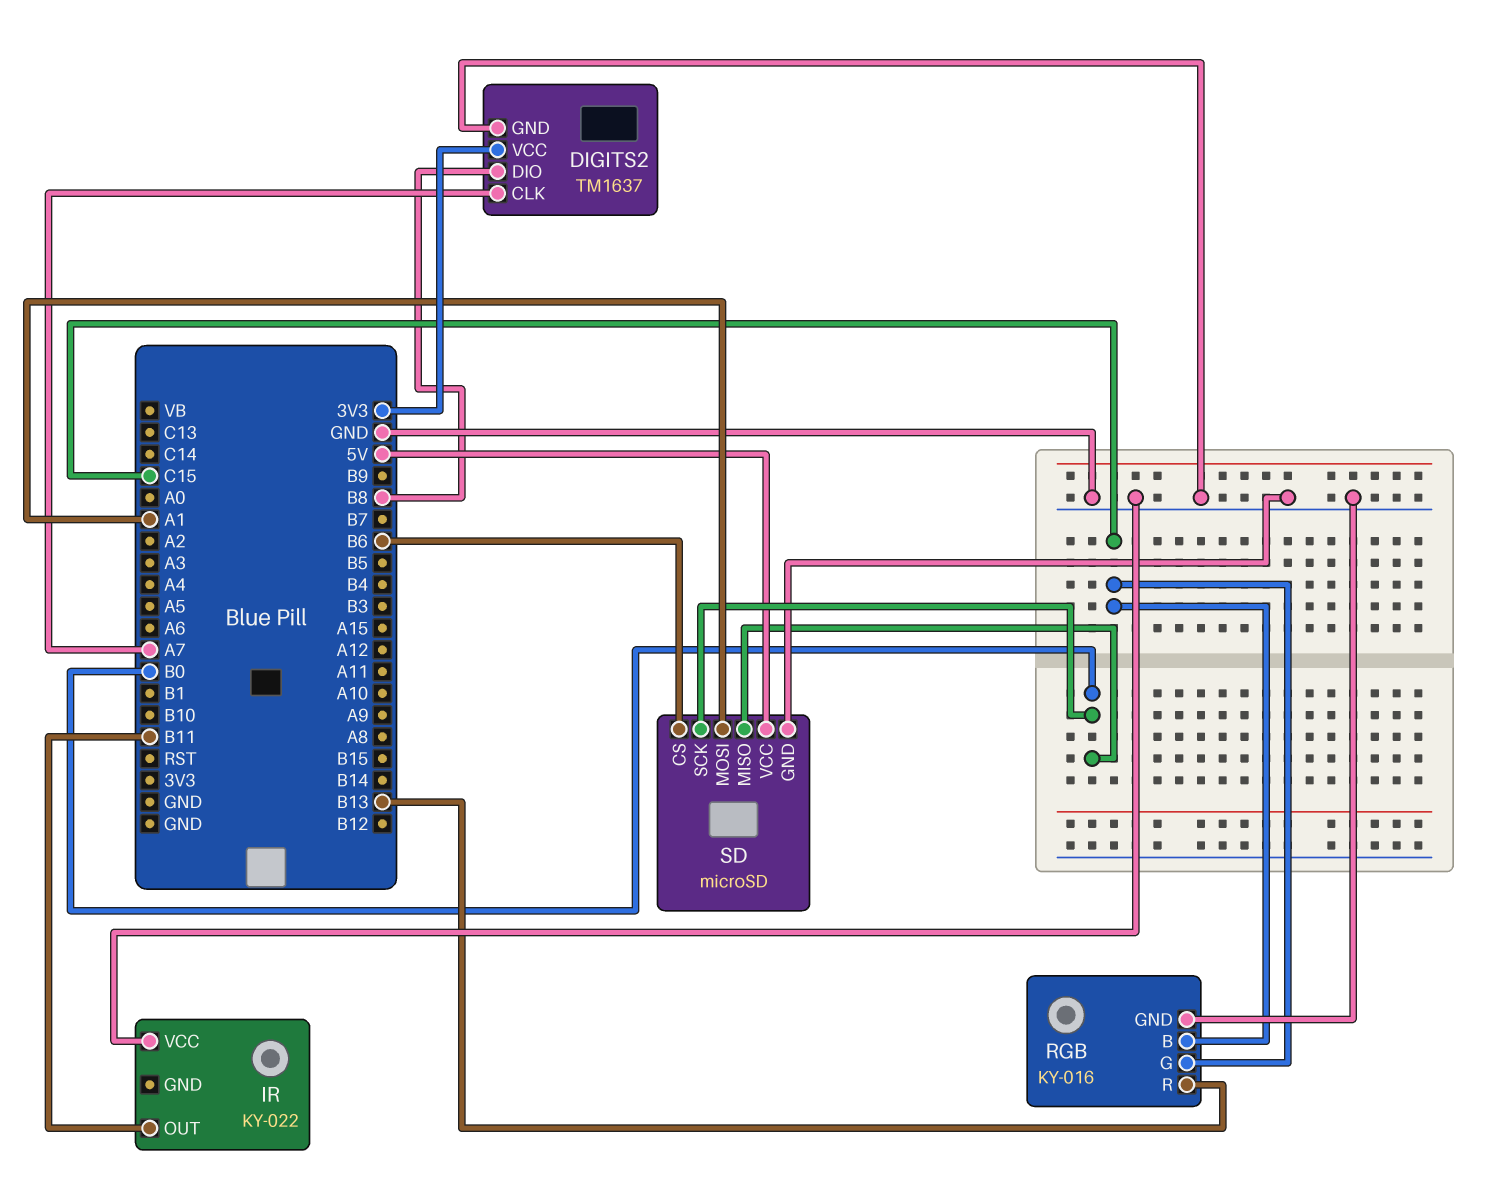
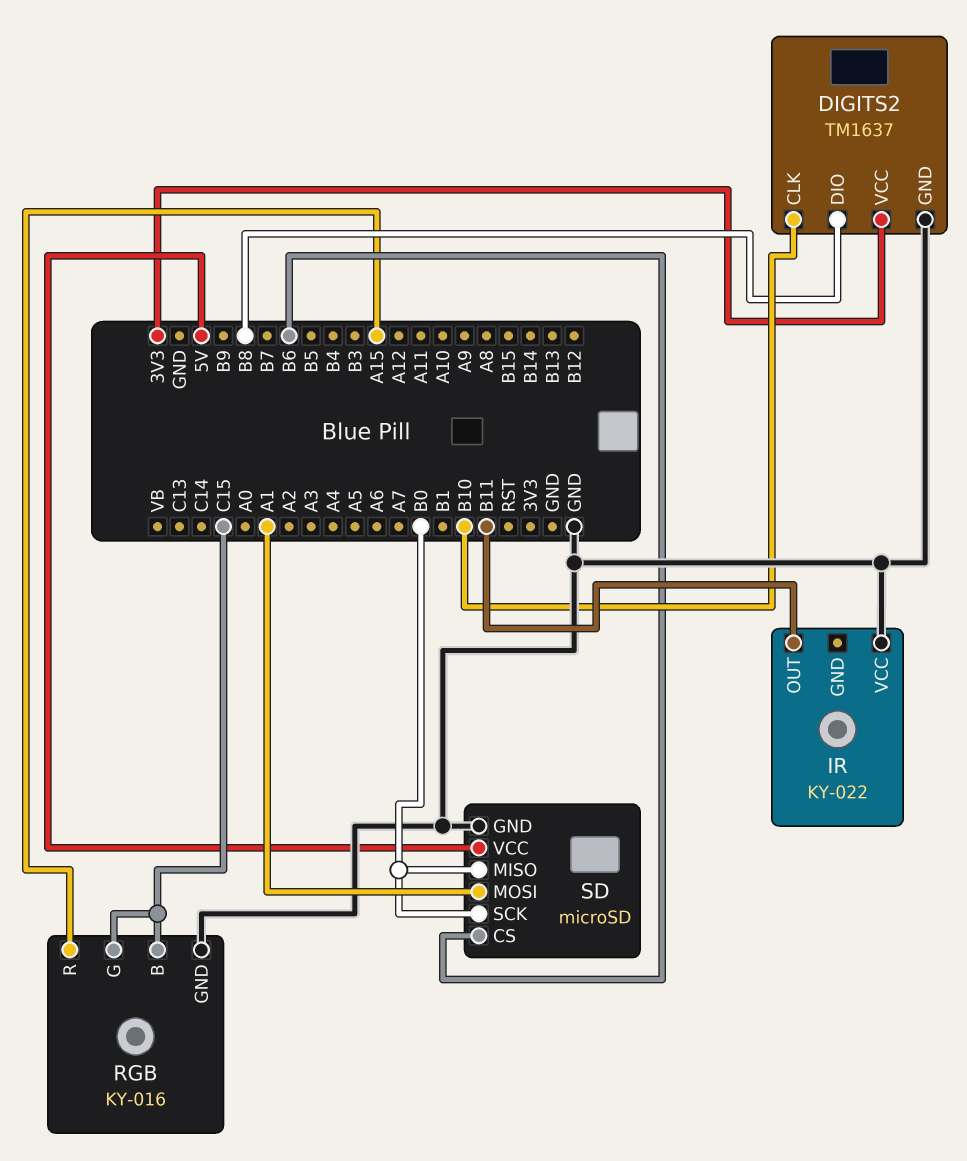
DIGITS2 pin CLK: A7 -> B10
RGB pin R: B13 -> A15

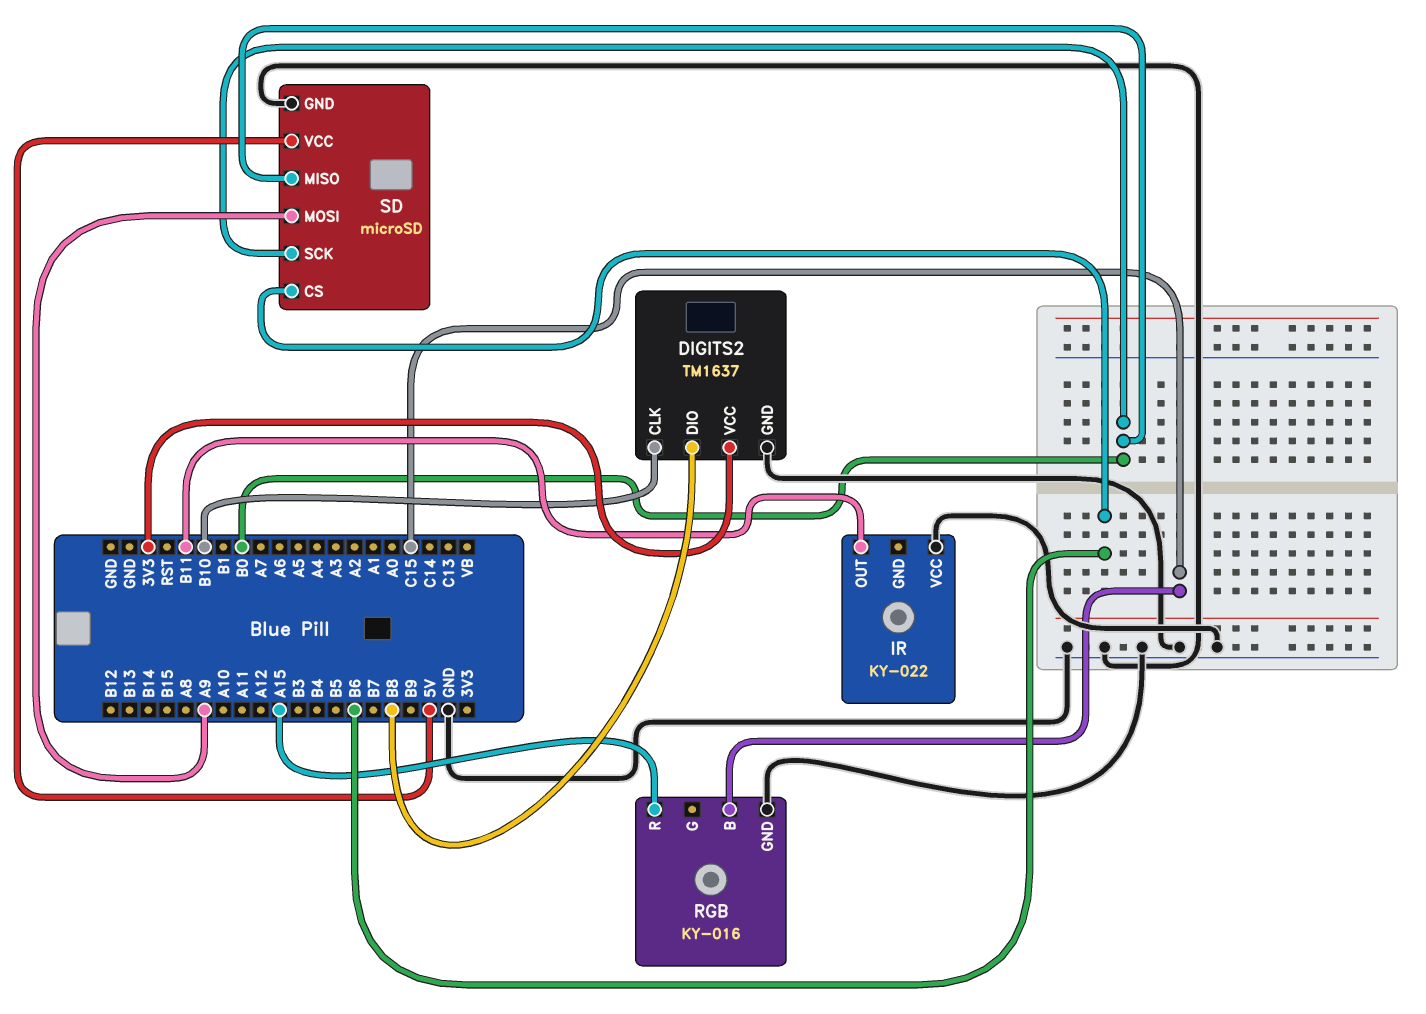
RGB pin G: C15 -> none
SD pin MOSI: A1 -> A9

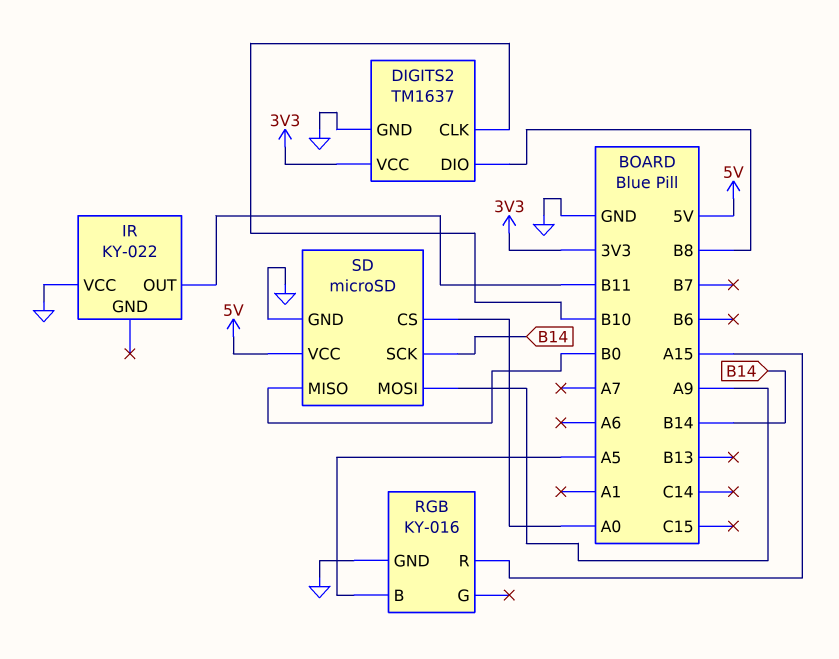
RGB pin B: C15 -> A5
SD pin CS: B6 -> A0
SD pin SCK: B0 -> B14

